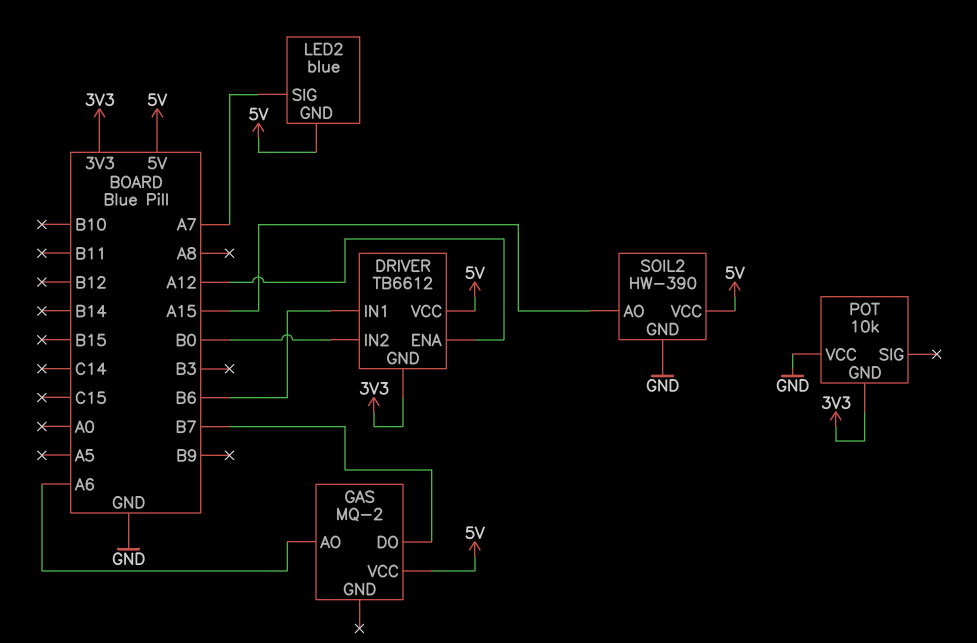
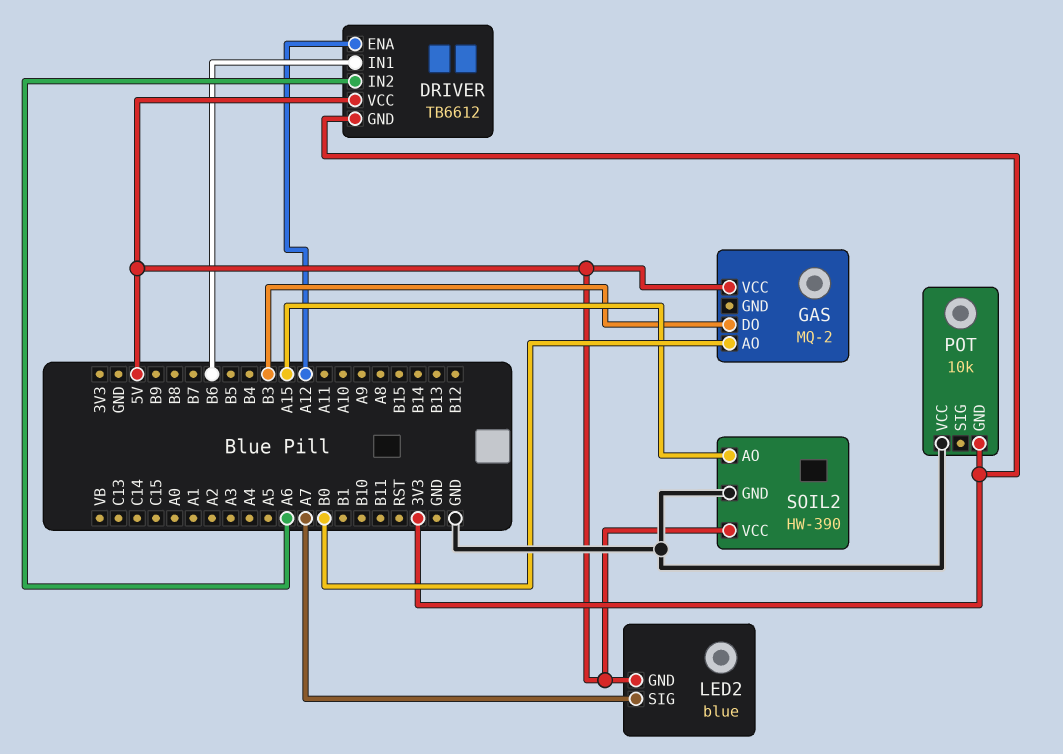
DRIVER pin IN2: B0 -> A6
GAS pin AO: A6 -> B0
GAS pin DO: B7 -> B3

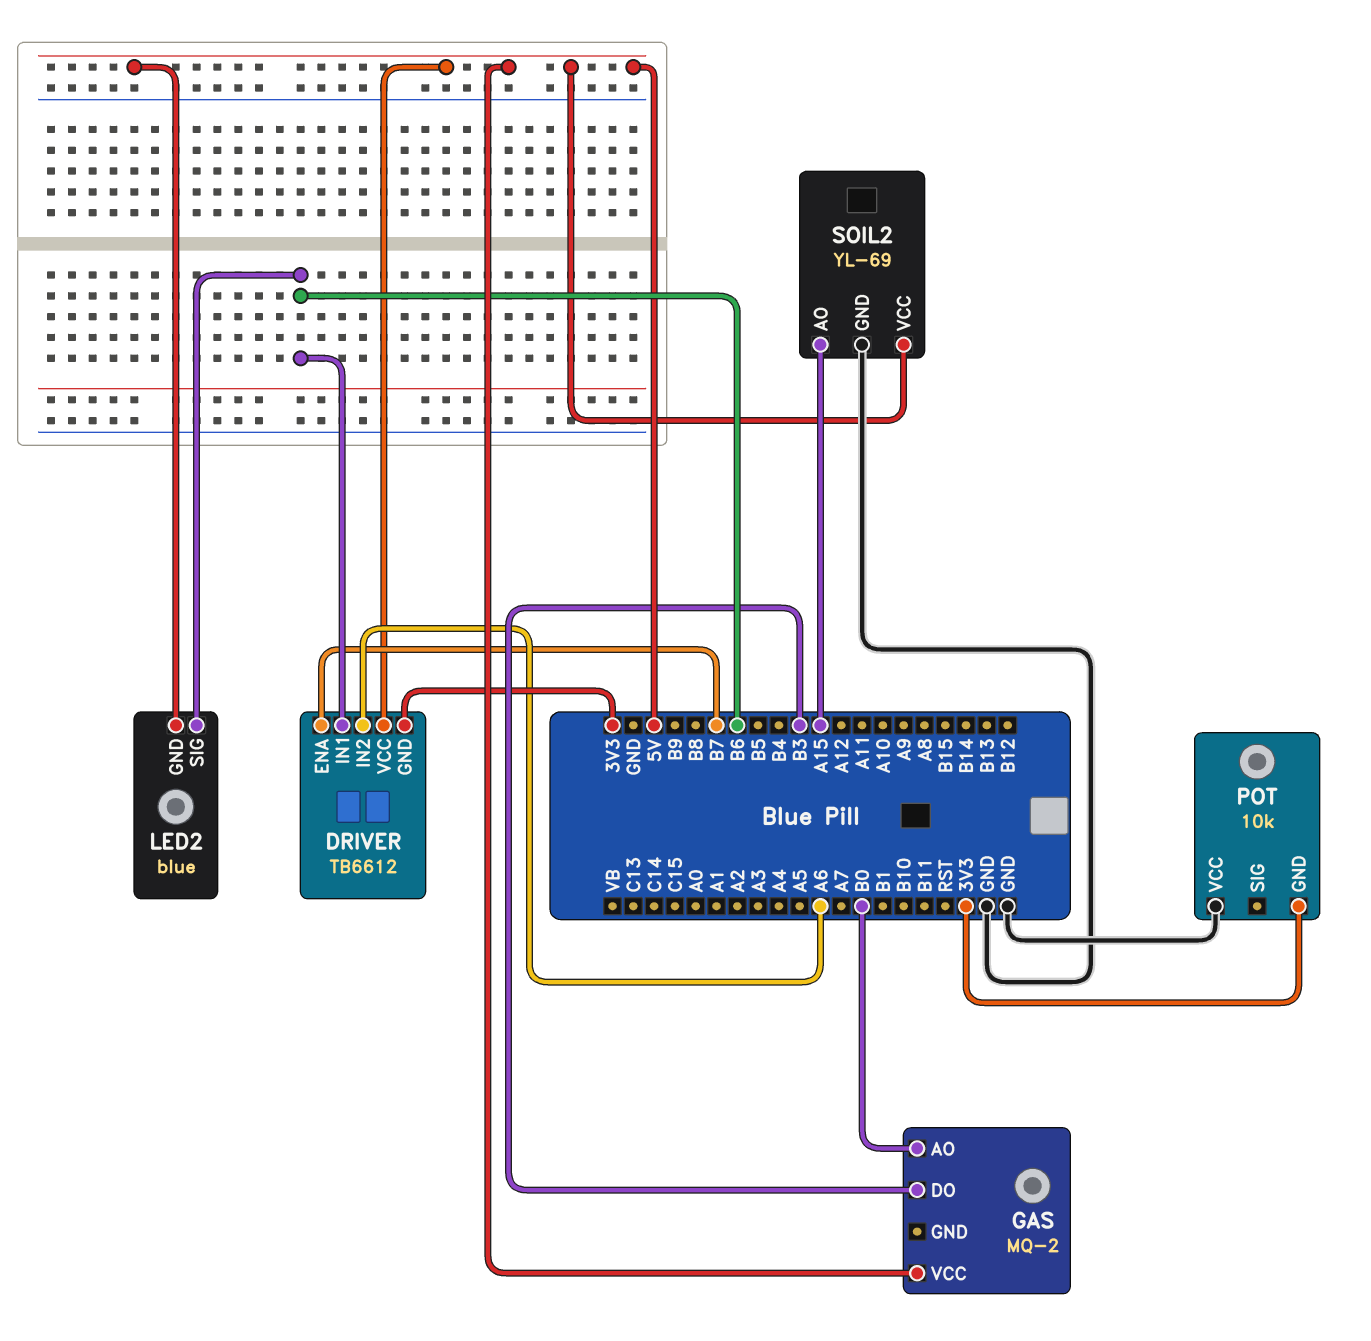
DRIVER pin ENA: A12 -> B7
LED2 pin SIG: A7 -> B6
SOIL2: HW-390 -> YL-69

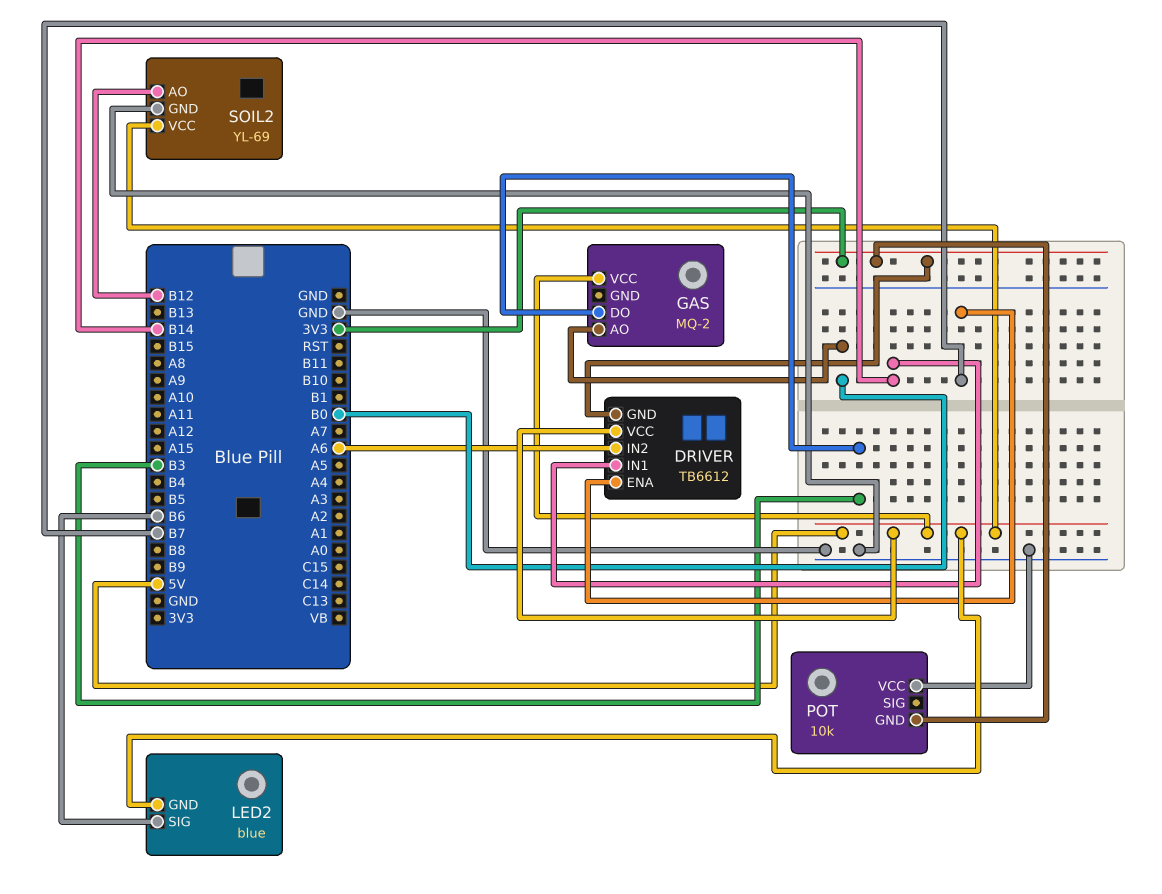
DRIVER pin IN1: B6 -> B14
SOIL2 pin AO: A15 -> B12

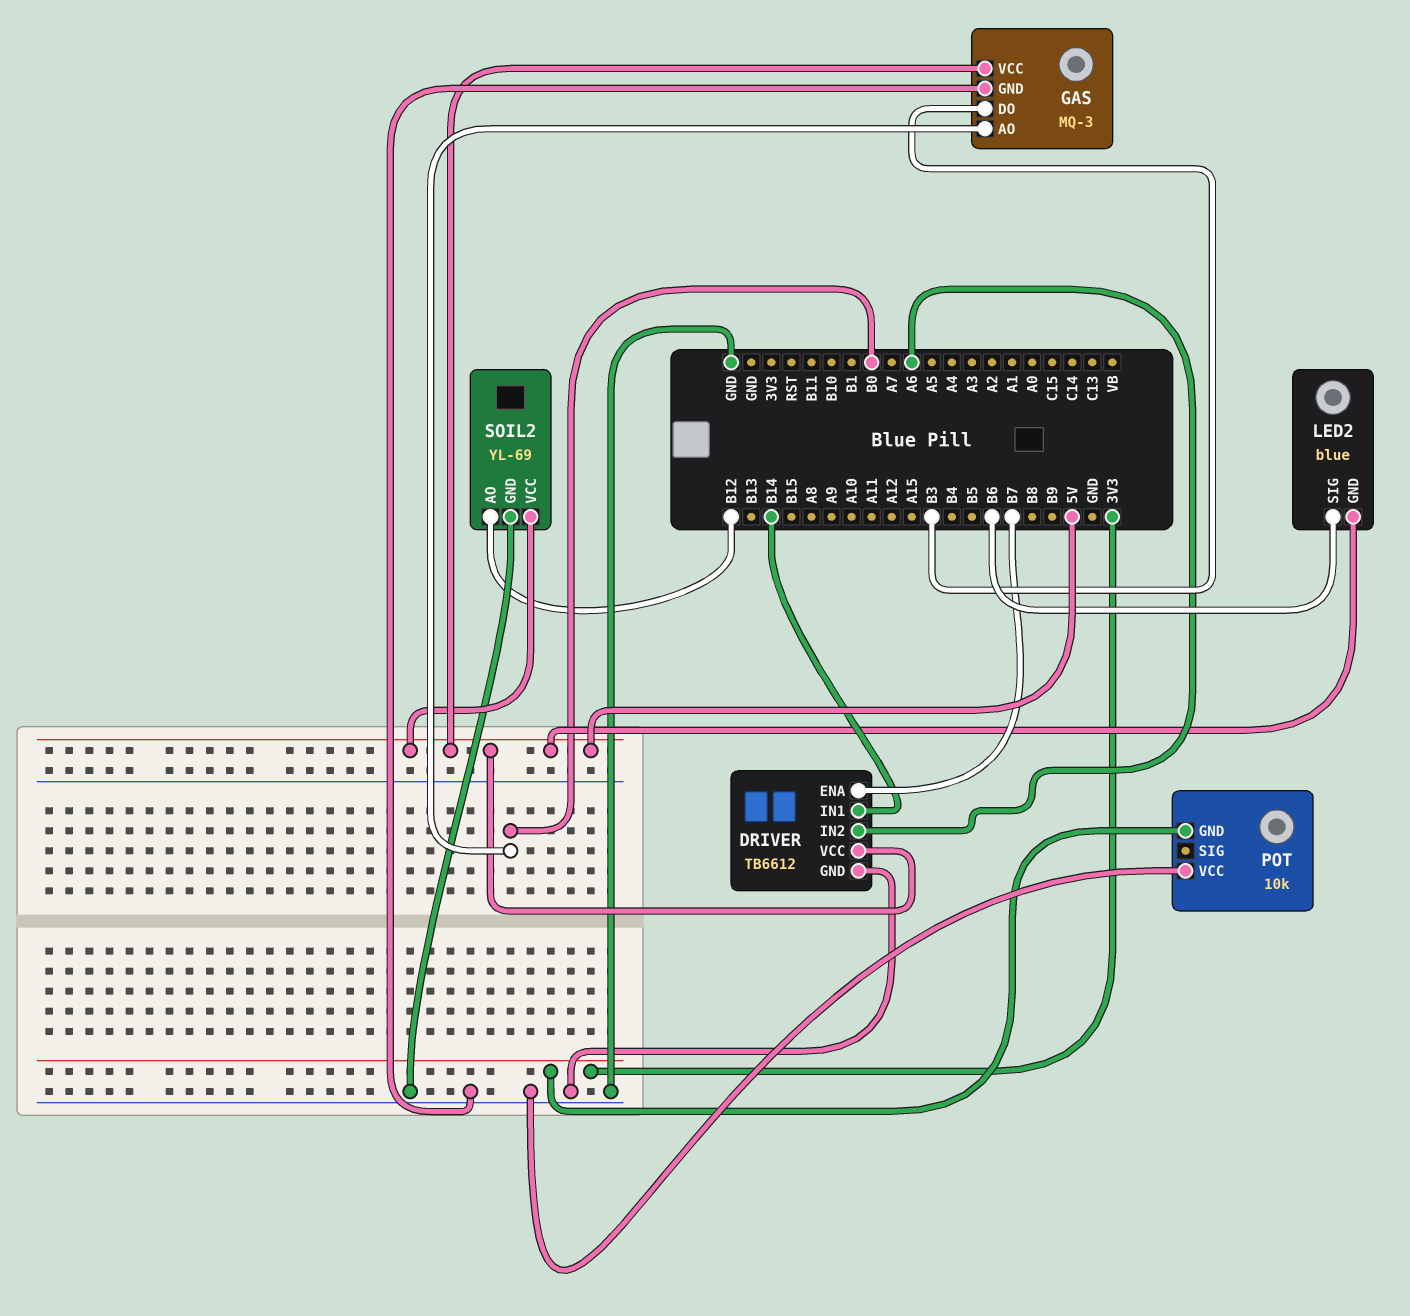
DRIVER pin GND: 3V3 -> GND
GAS: MQ-2 -> MQ-3
GAS pin GND: none -> GND

